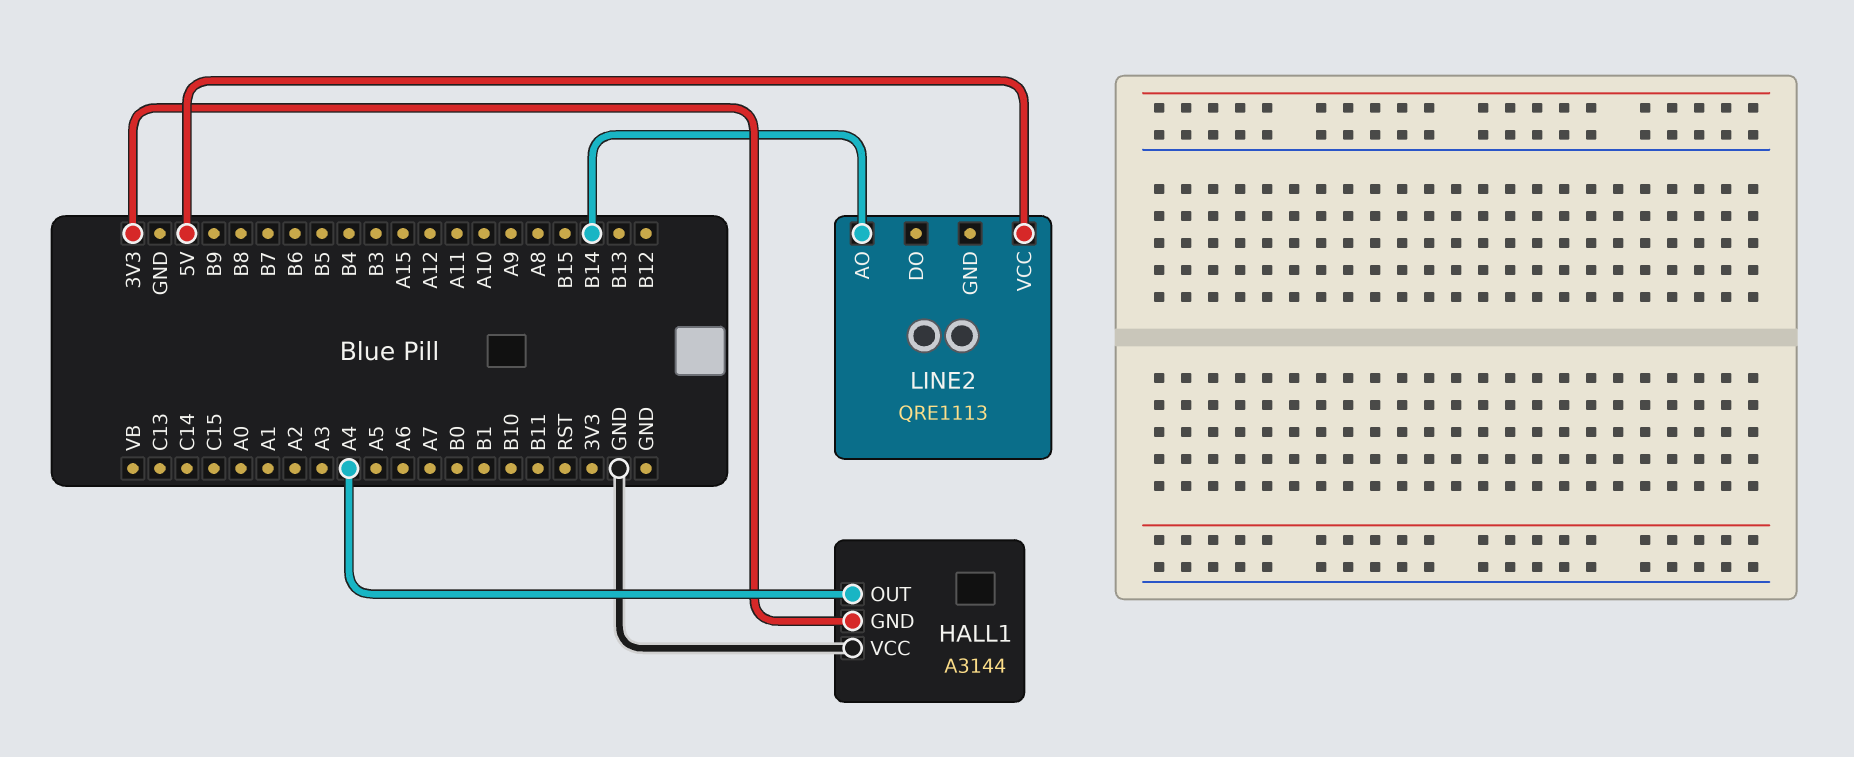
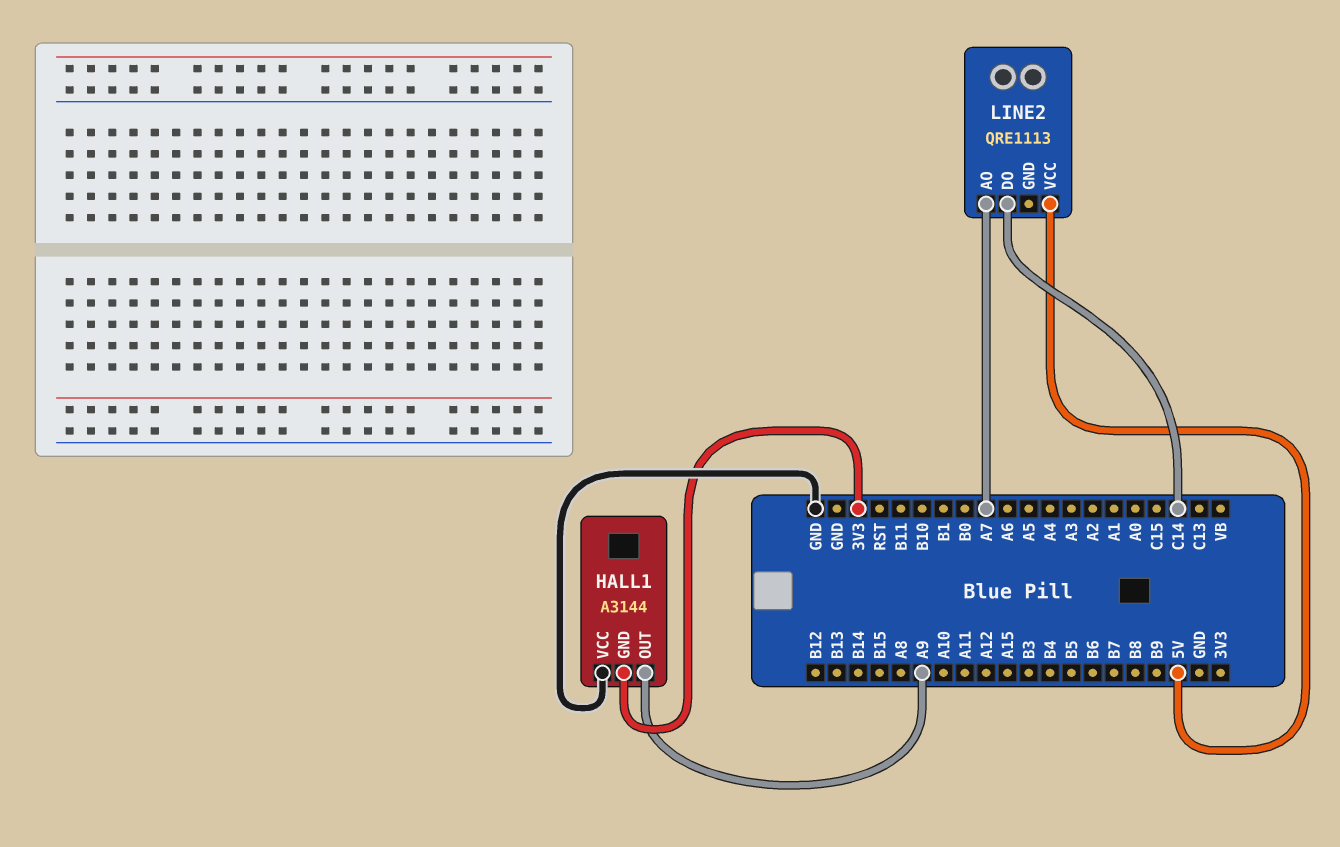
HALL1 pin OUT: A4 -> A9
LINE2 pin AO: B14 -> A7
LINE2 pin DO: none -> C14

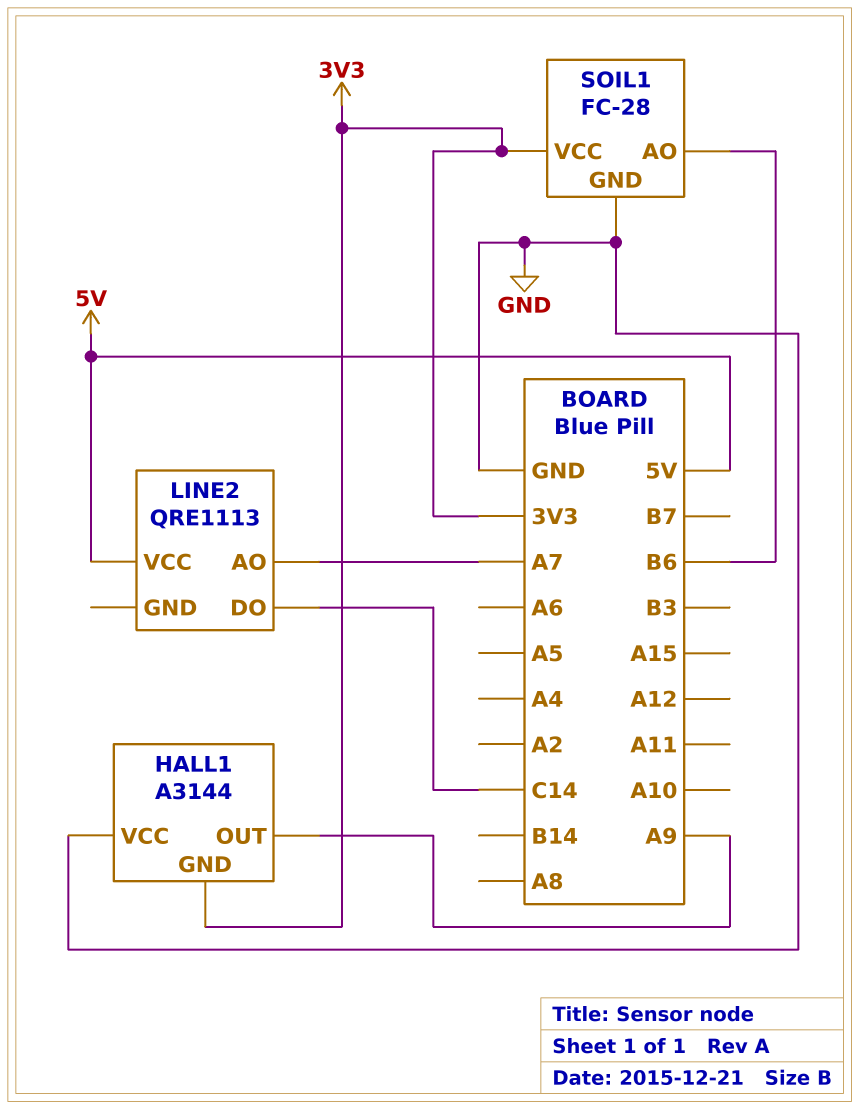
SOIL1: none -> FC-28
SOIL1 pin AO: none -> B6
SOIL1 pin GND: none -> GND
SOIL1 pin VCC: none -> 3V3

